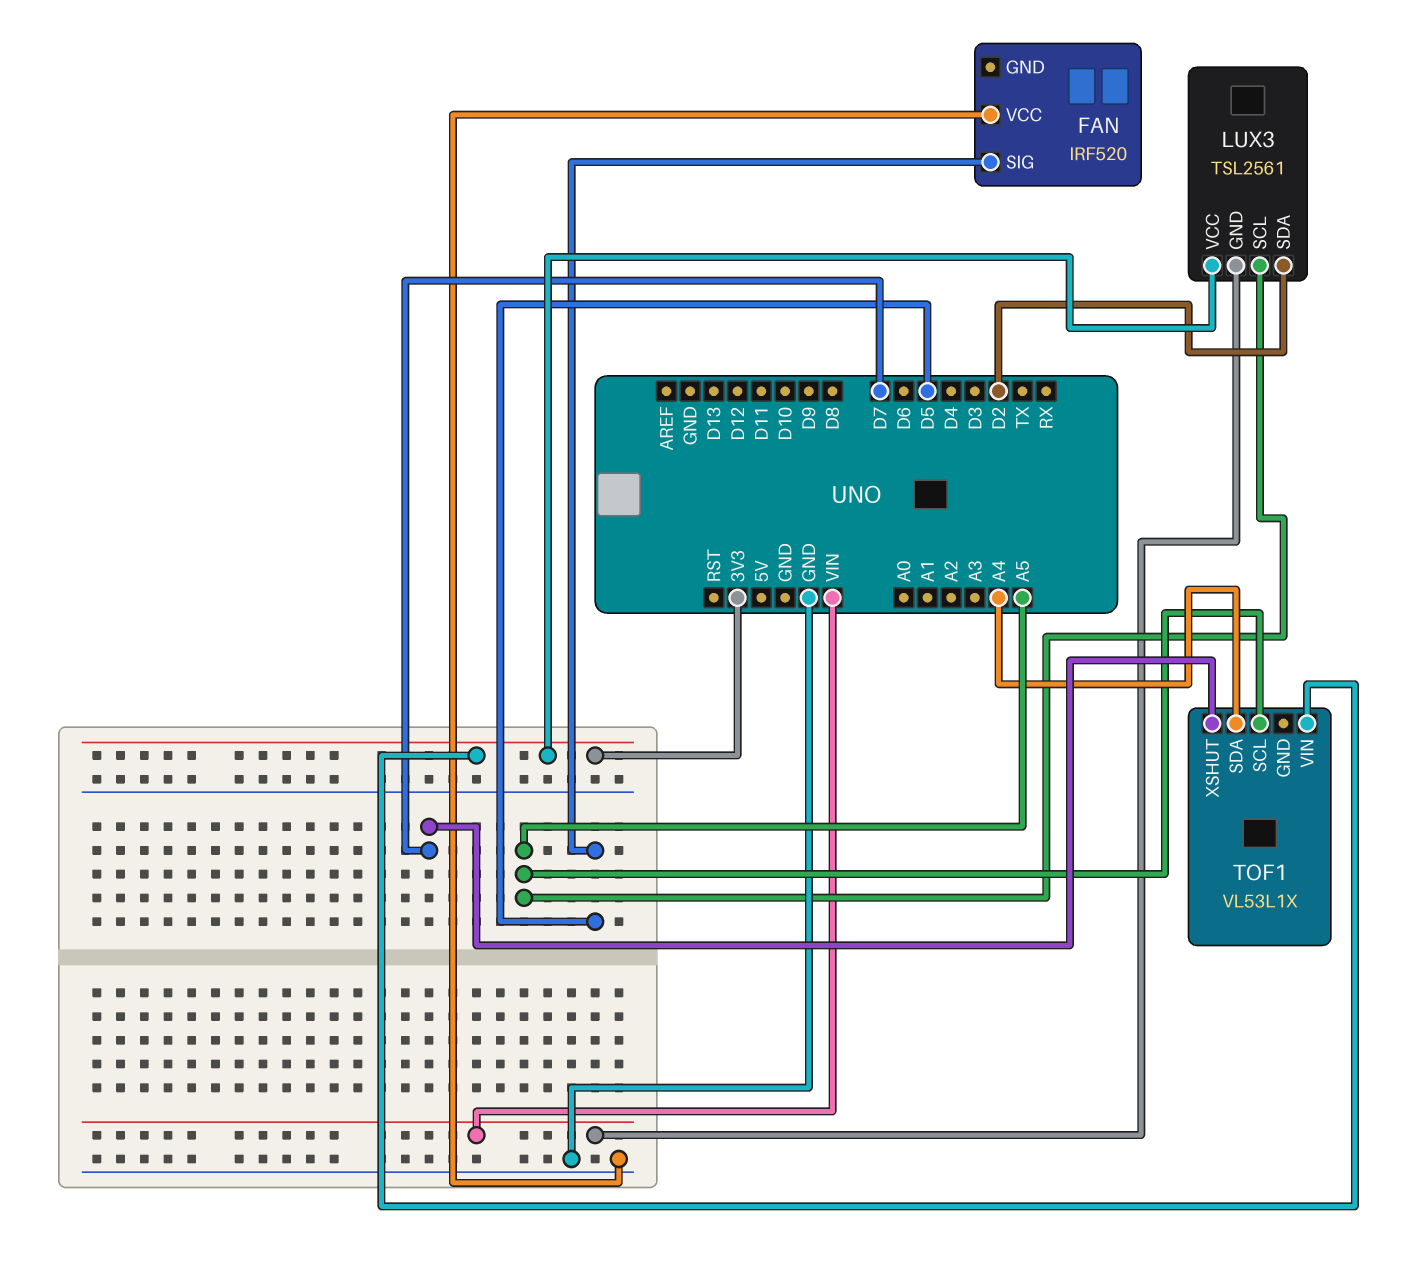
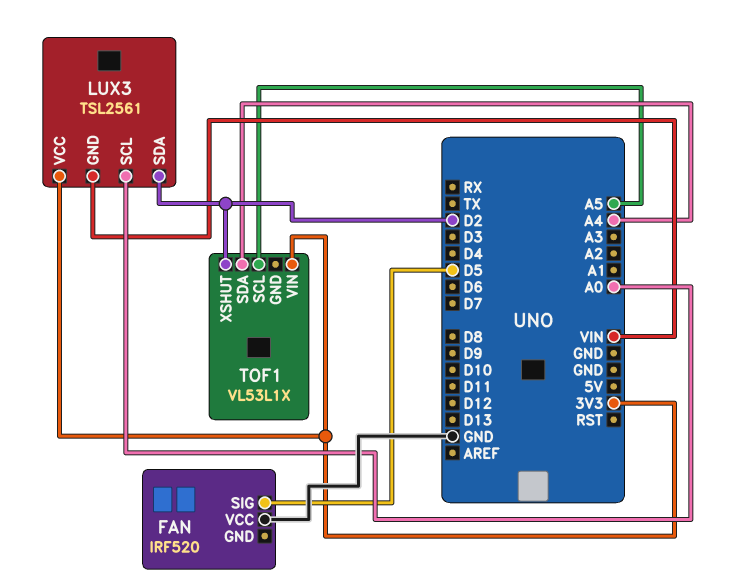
LUX3 pin SCL: A5 -> A0
TOF1 pin XSHUT: D7 -> D2

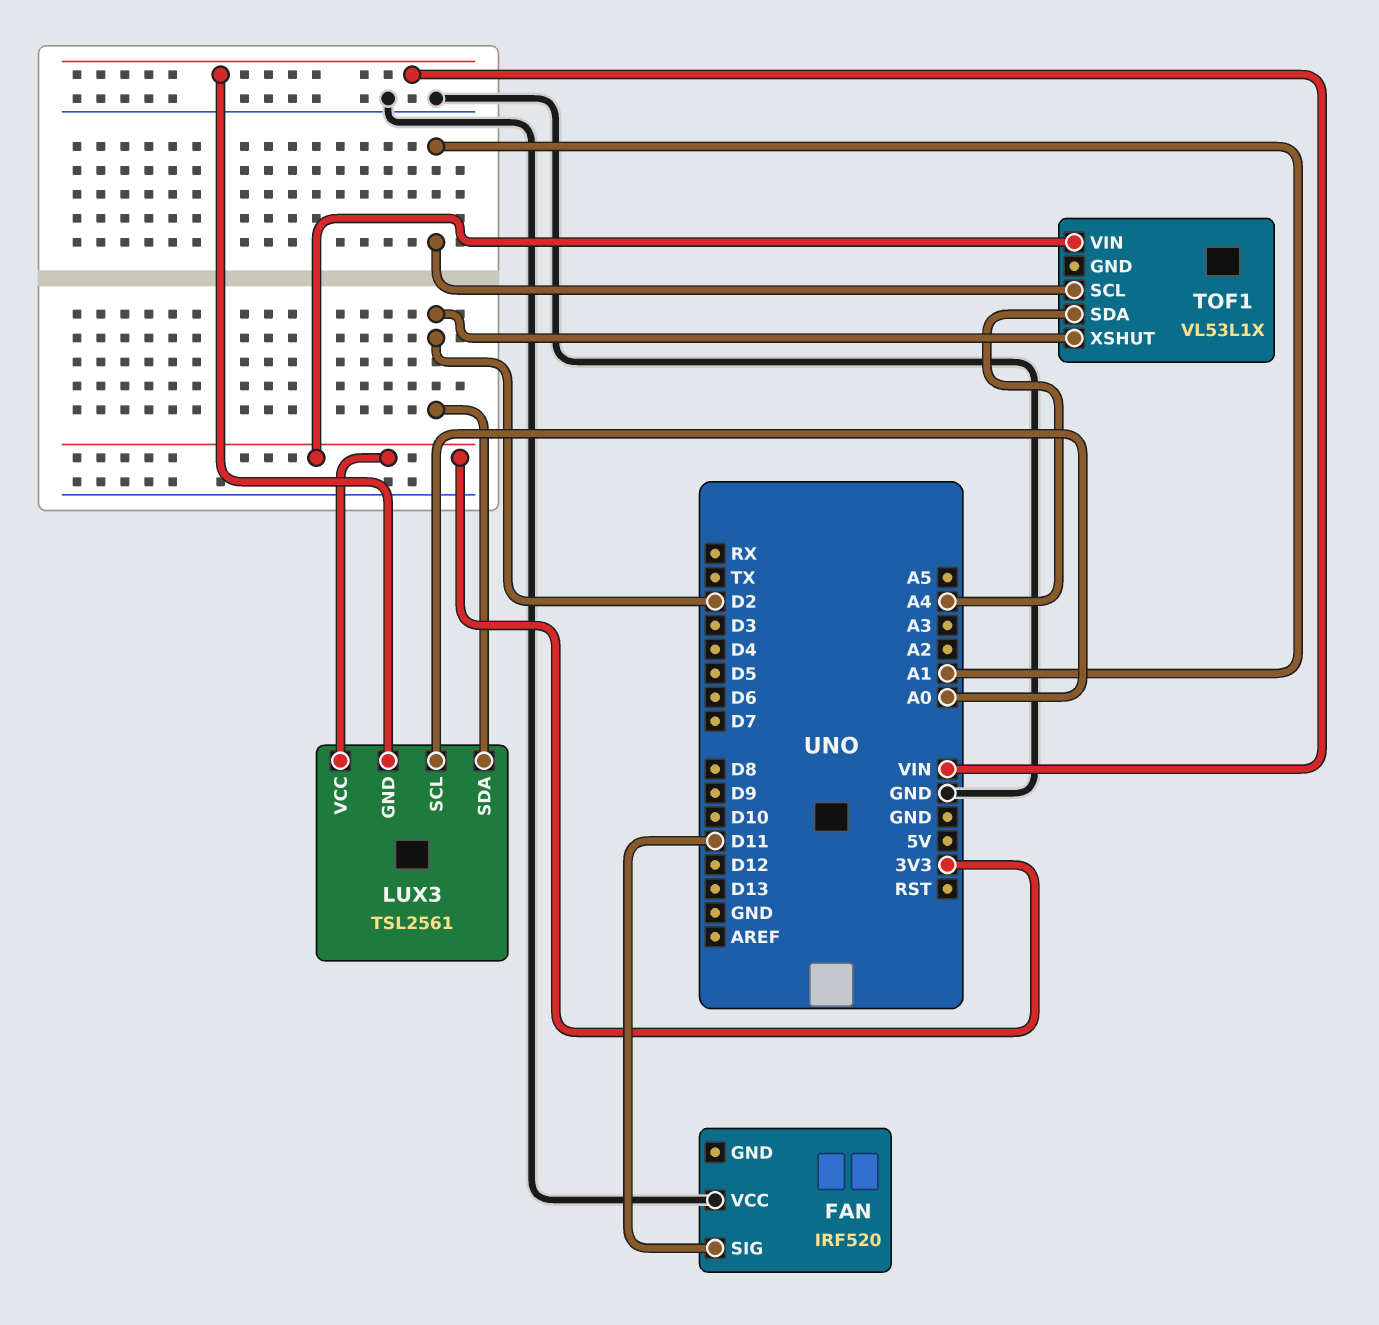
FAN pin SIG: D5 -> D11
TOF1 pin SCL: A5 -> A1

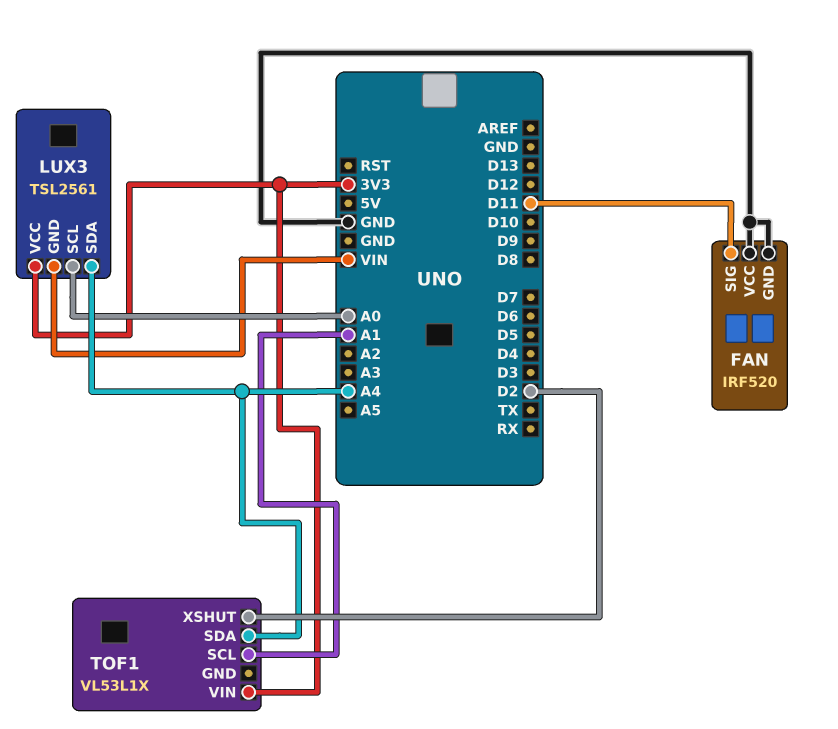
FAN pin GND: none -> GND
LUX3 pin SDA: D2 -> A4

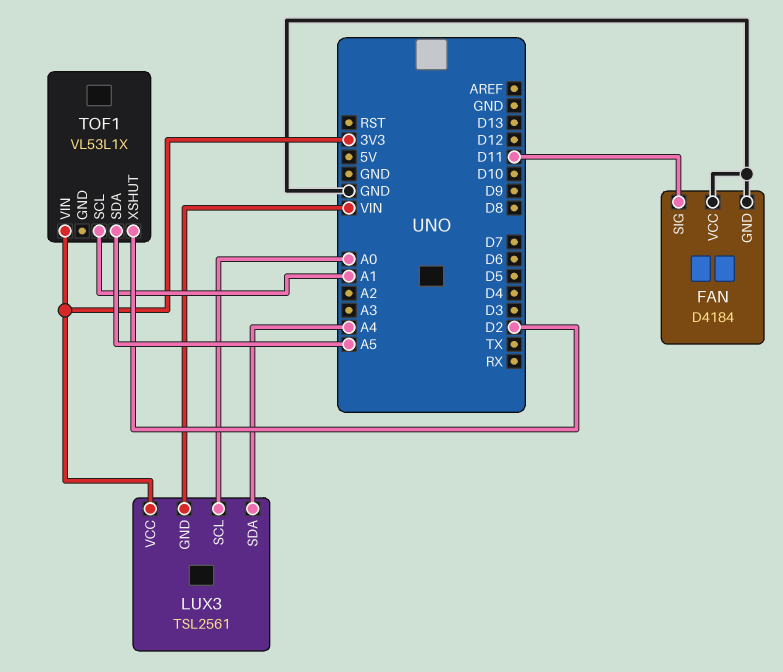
FAN: IRF520 -> D4184
TOF1 pin SDA: A4 -> A5

